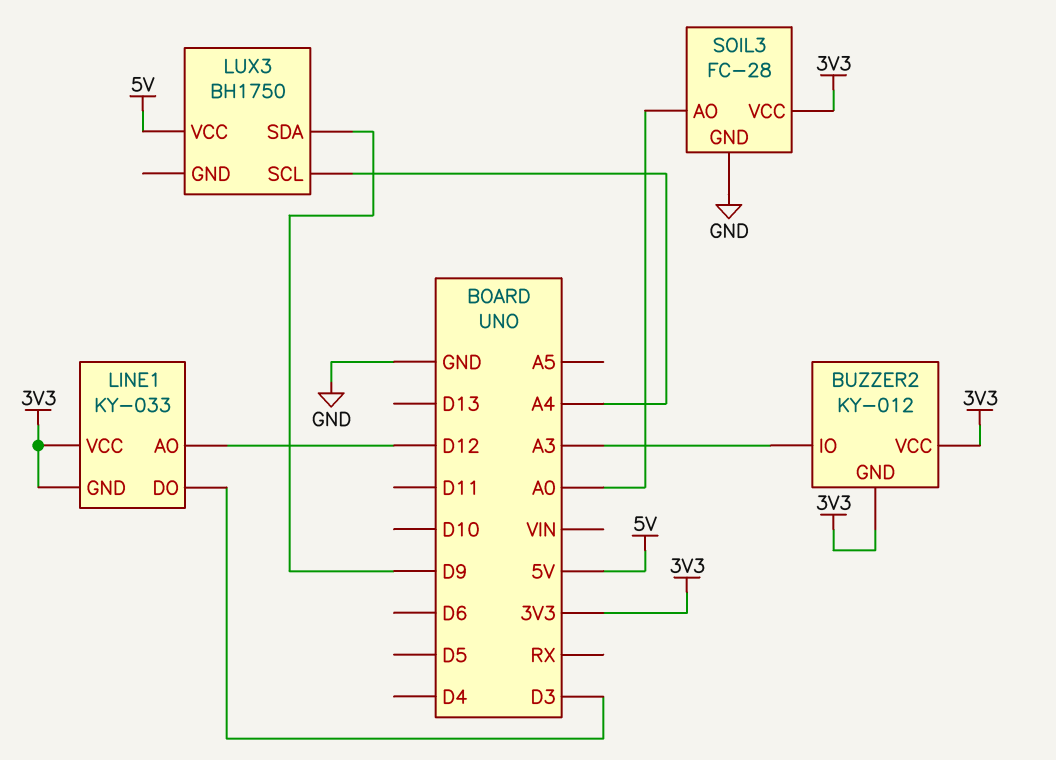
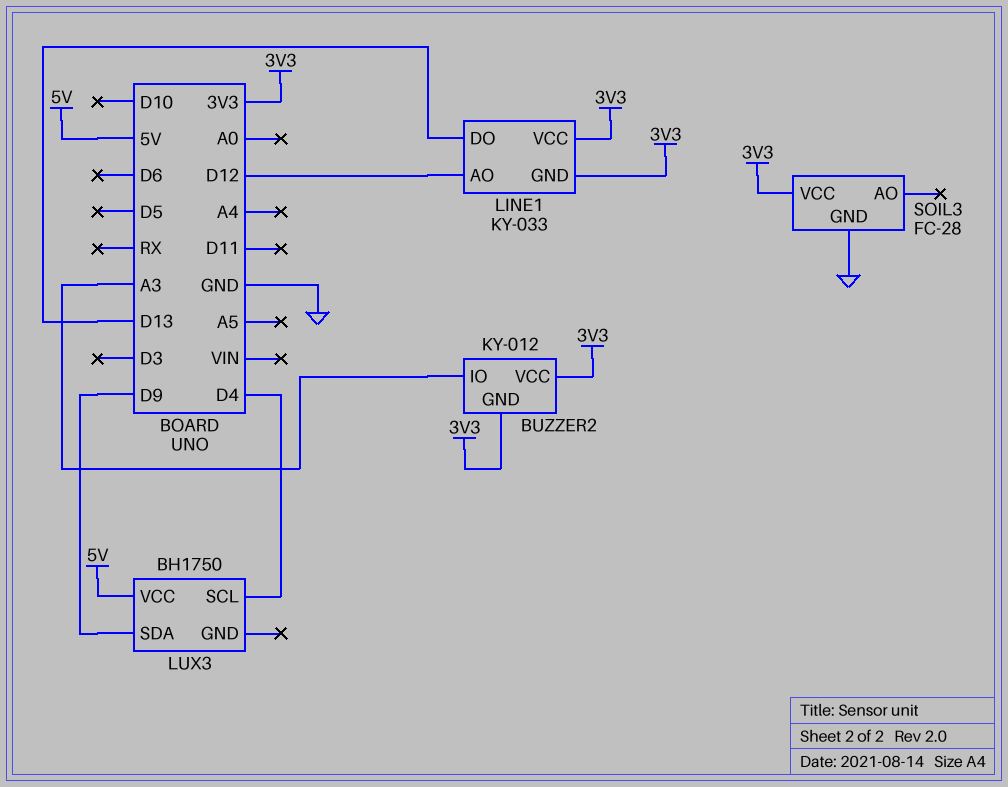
LINE1 pin DO: D3 -> D13
LUX3 pin SCL: A4 -> D4
SOIL3 pin AO: A0 -> none

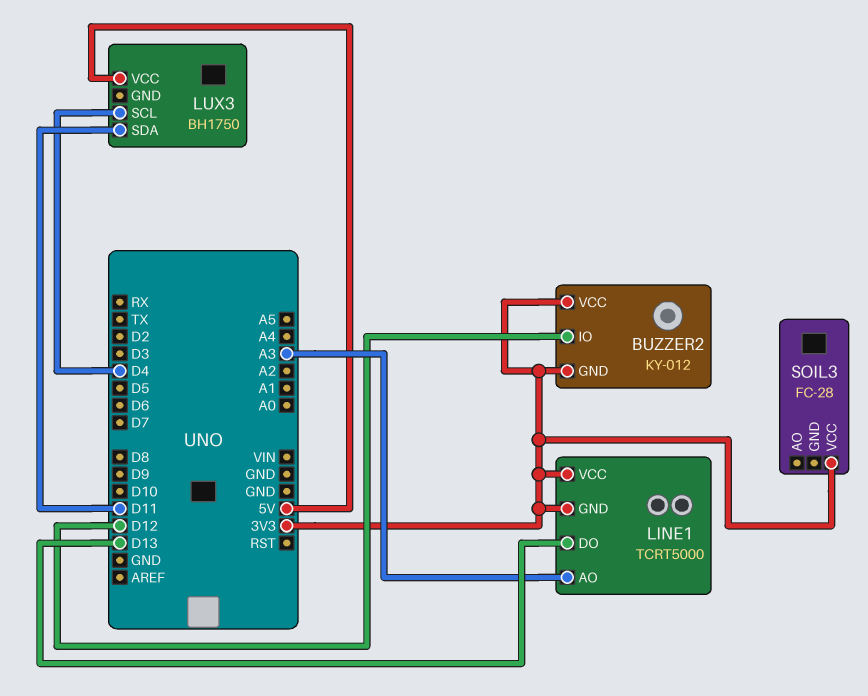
BUZZER2 pin IO: A3 -> D12
LINE1: KY-033 -> TCRT5000
LINE1 pin AO: D12 -> A3
LUX3 pin SDA: D9 -> D11
SOIL3 pin GND: GND -> none

